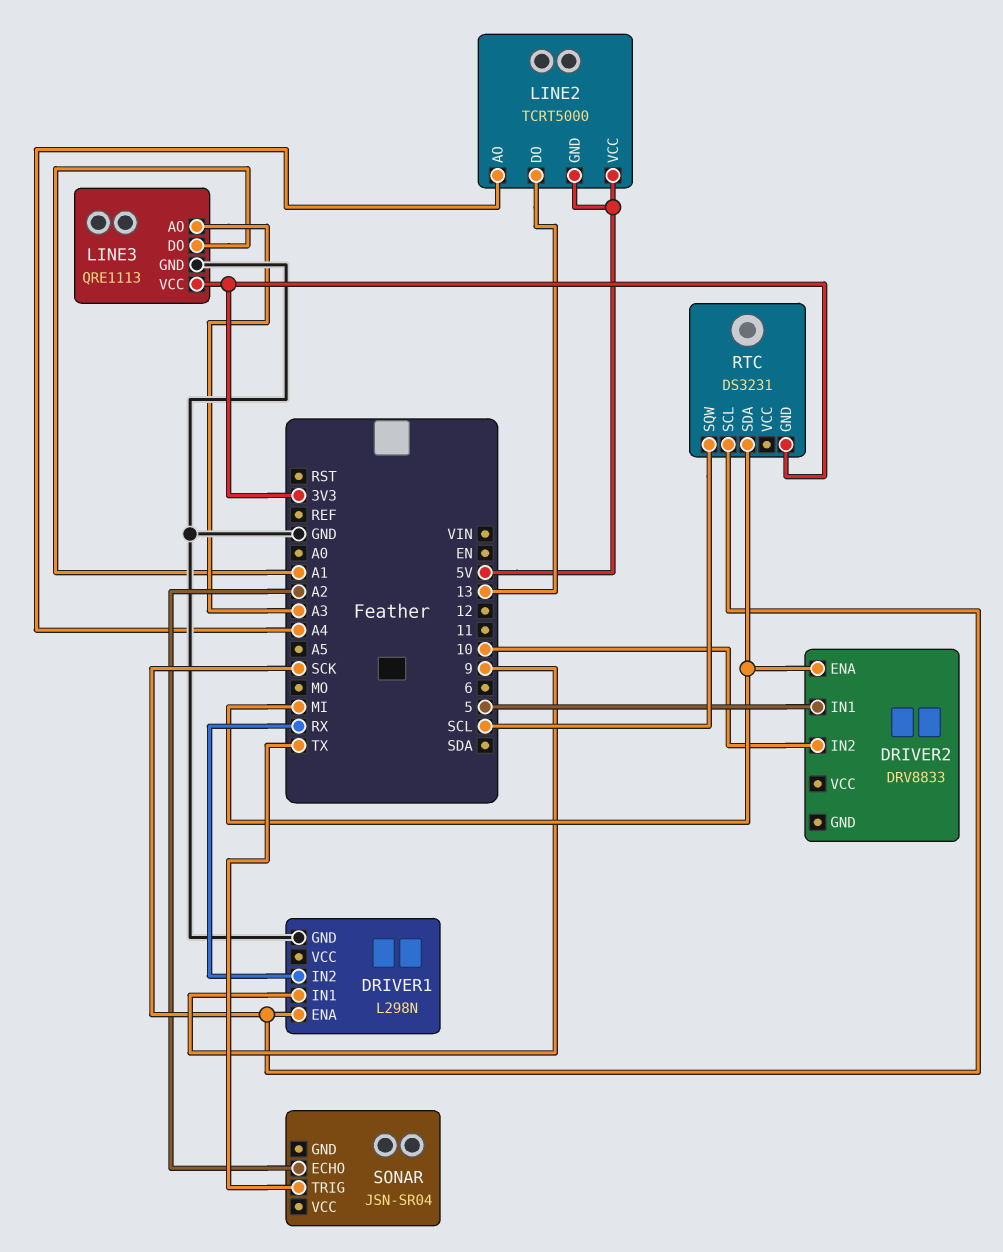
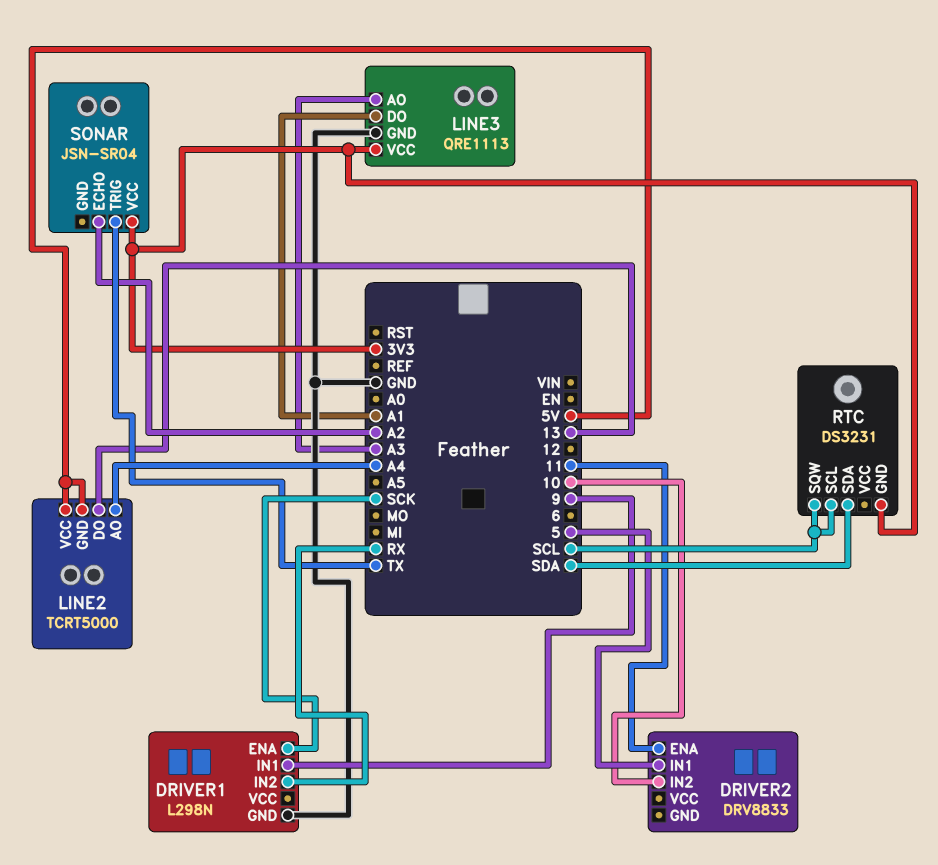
DRIVER2 pin ENA: MI -> 11
RTC pin SCL: SCK -> SCL
RTC pin SDA: MI -> SDA
SONAR pin VCC: none -> 3V3

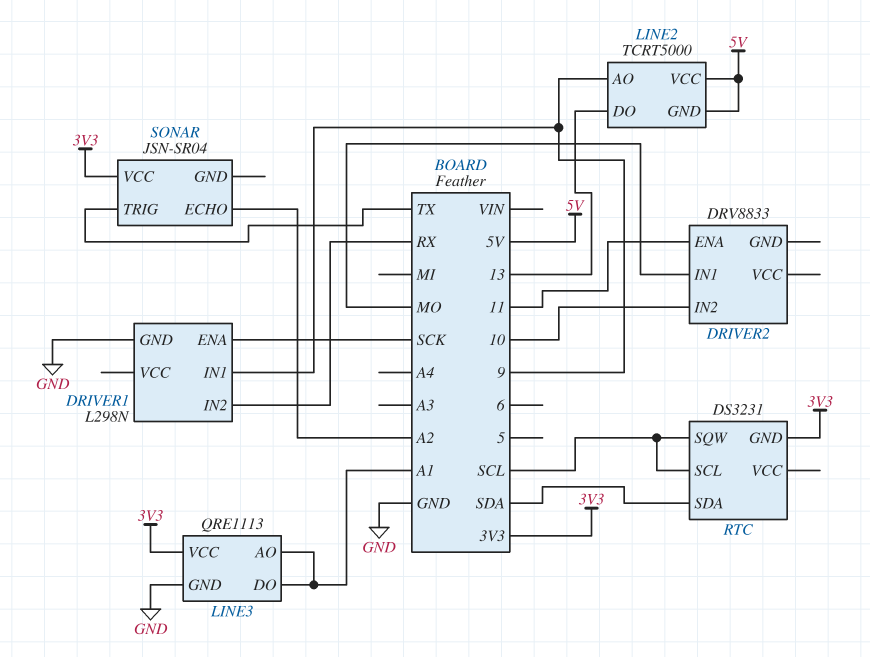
DRIVER2 pin IN1: 5 -> MO
LINE2 pin AO: A4 -> 9
LINE3 pin AO: A3 -> A1

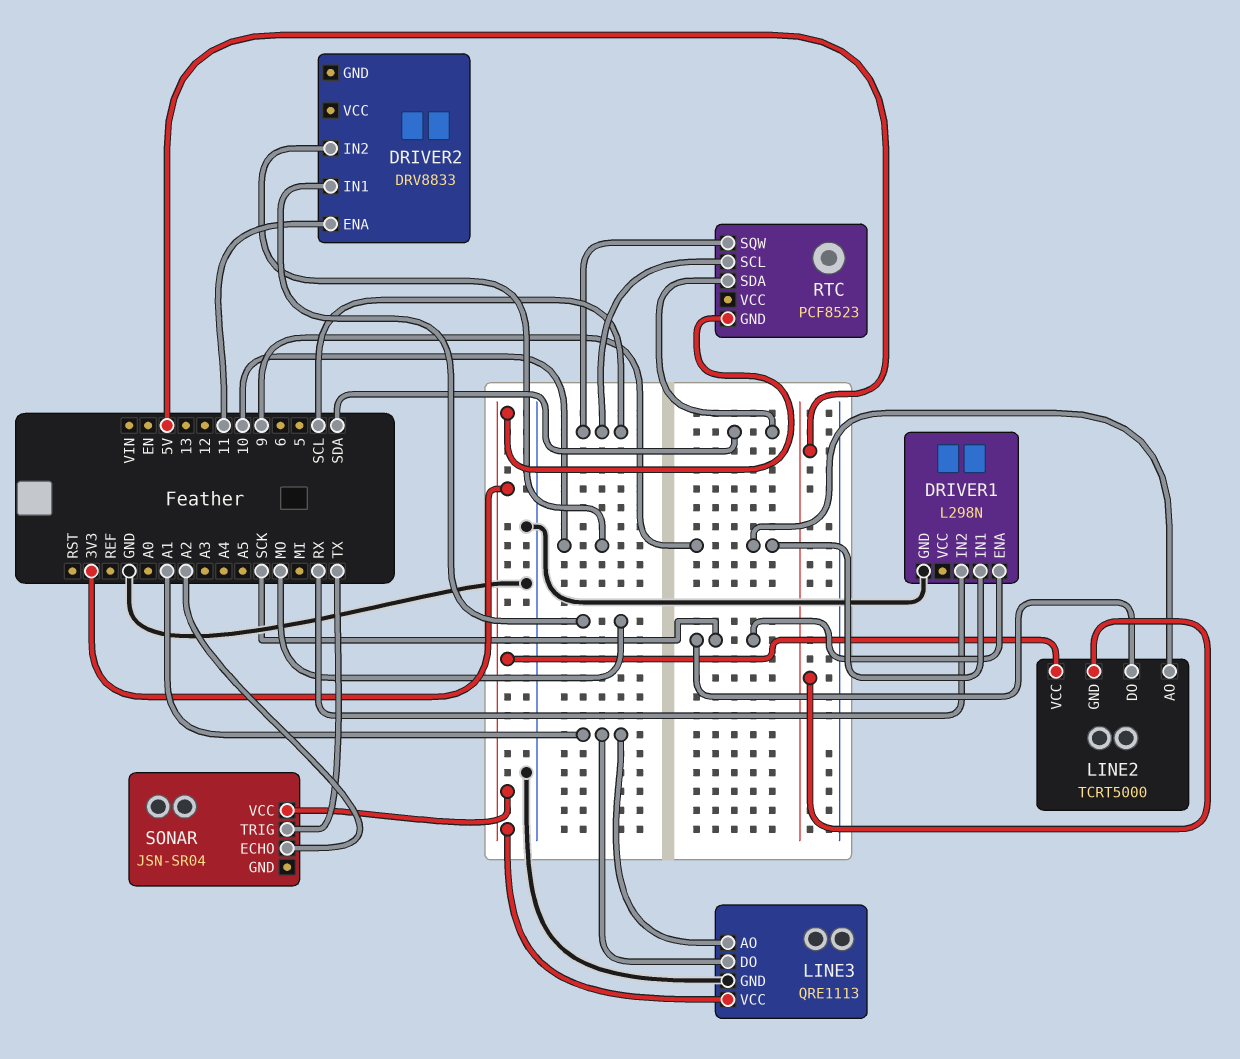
LINE2 pin DO: 13 -> SCK
LINE2 pin VCC: 5V -> 3V3
RTC: DS3231 -> PCF8523

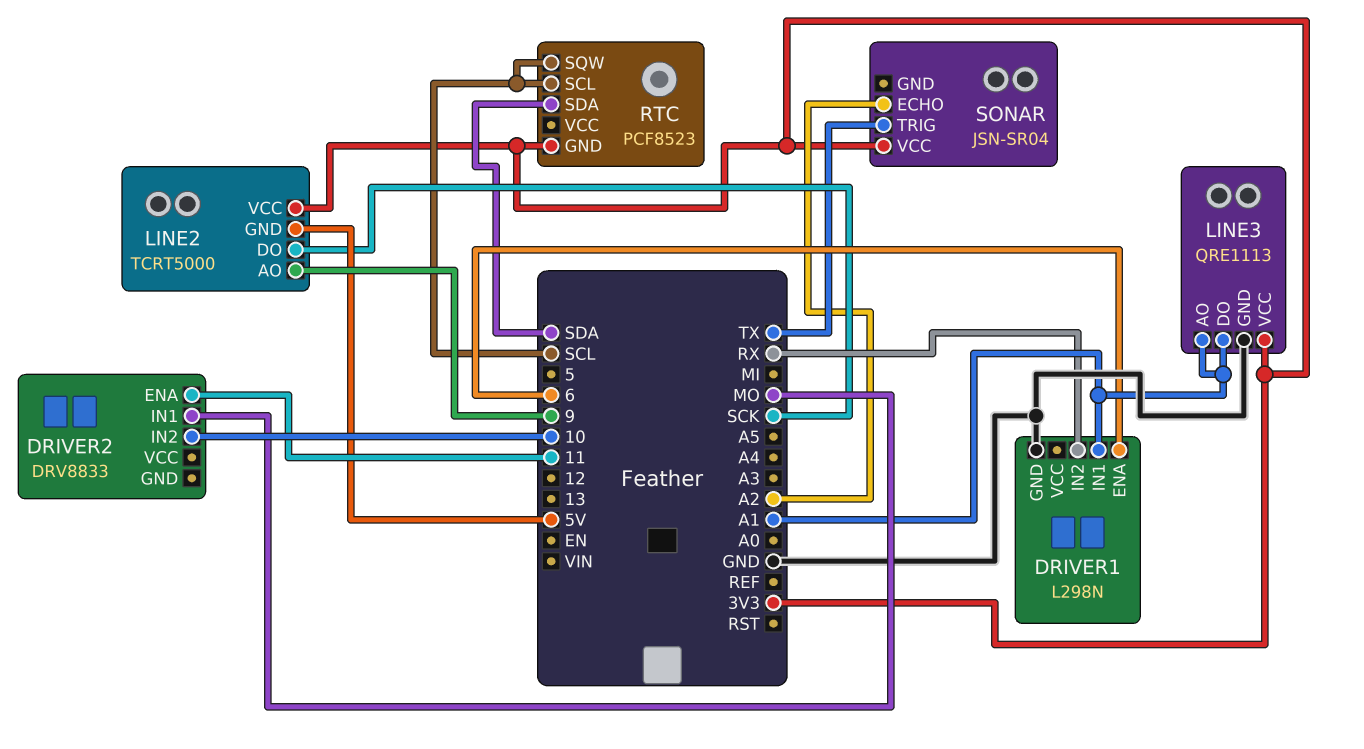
DRIVER1 pin ENA: SCK -> 6
DRIVER1 pin IN1: 9 -> A1

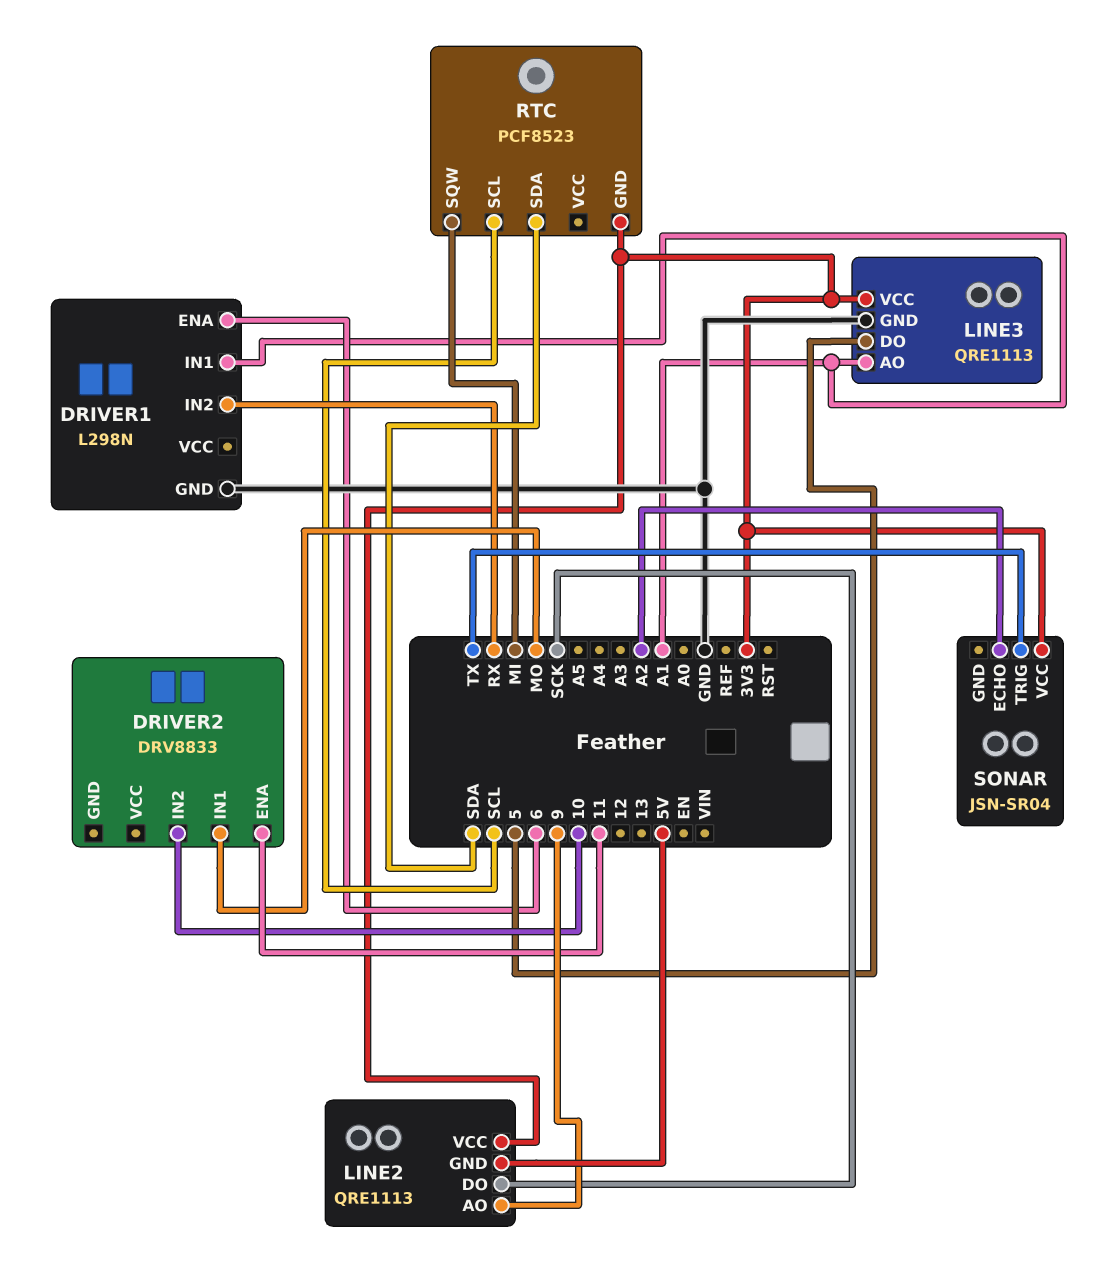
LINE2: TCRT5000 -> QRE1113
LINE3 pin DO: A1 -> 5
RTC pin SQW: SCL -> MI

